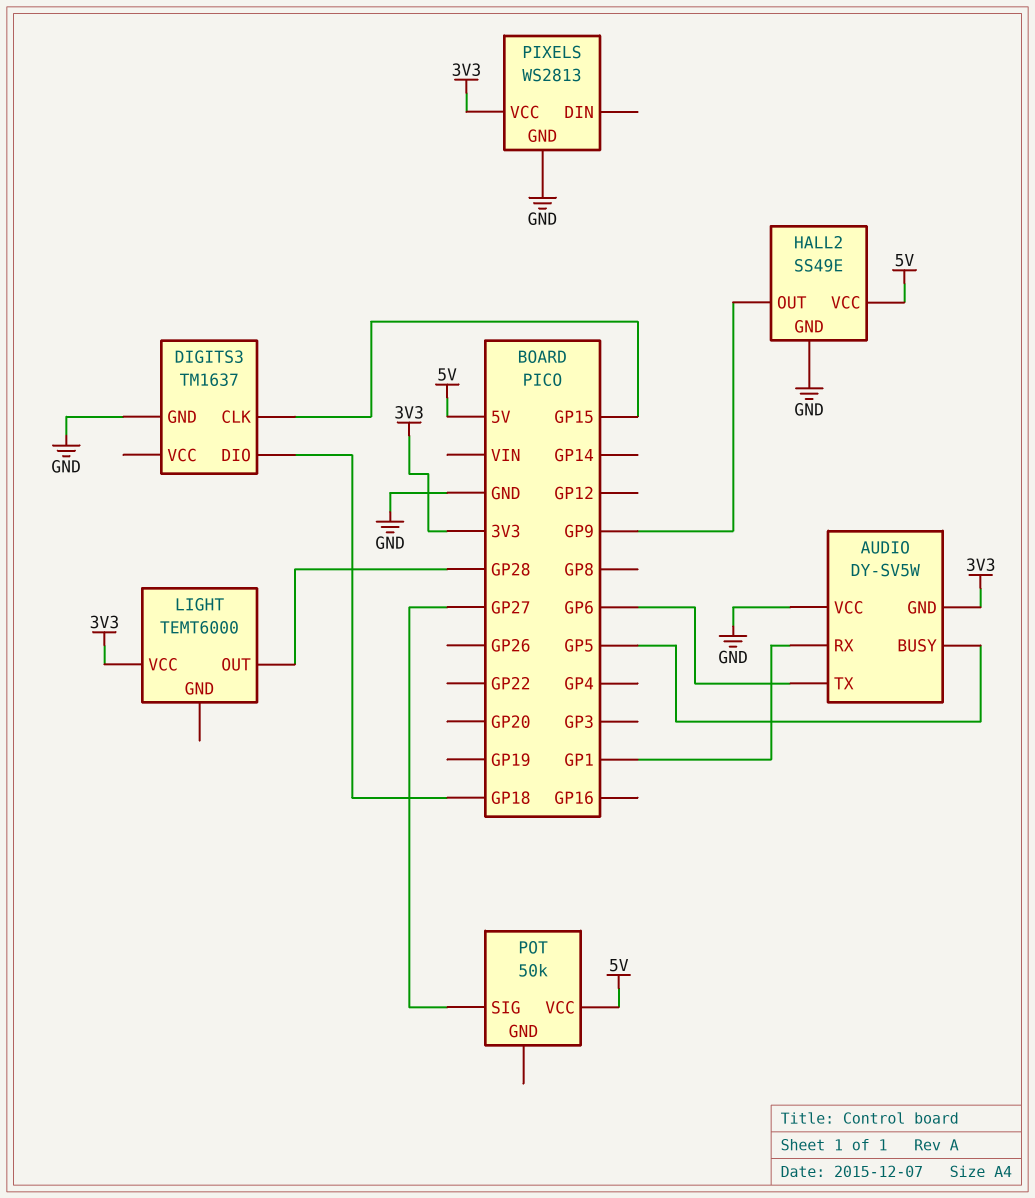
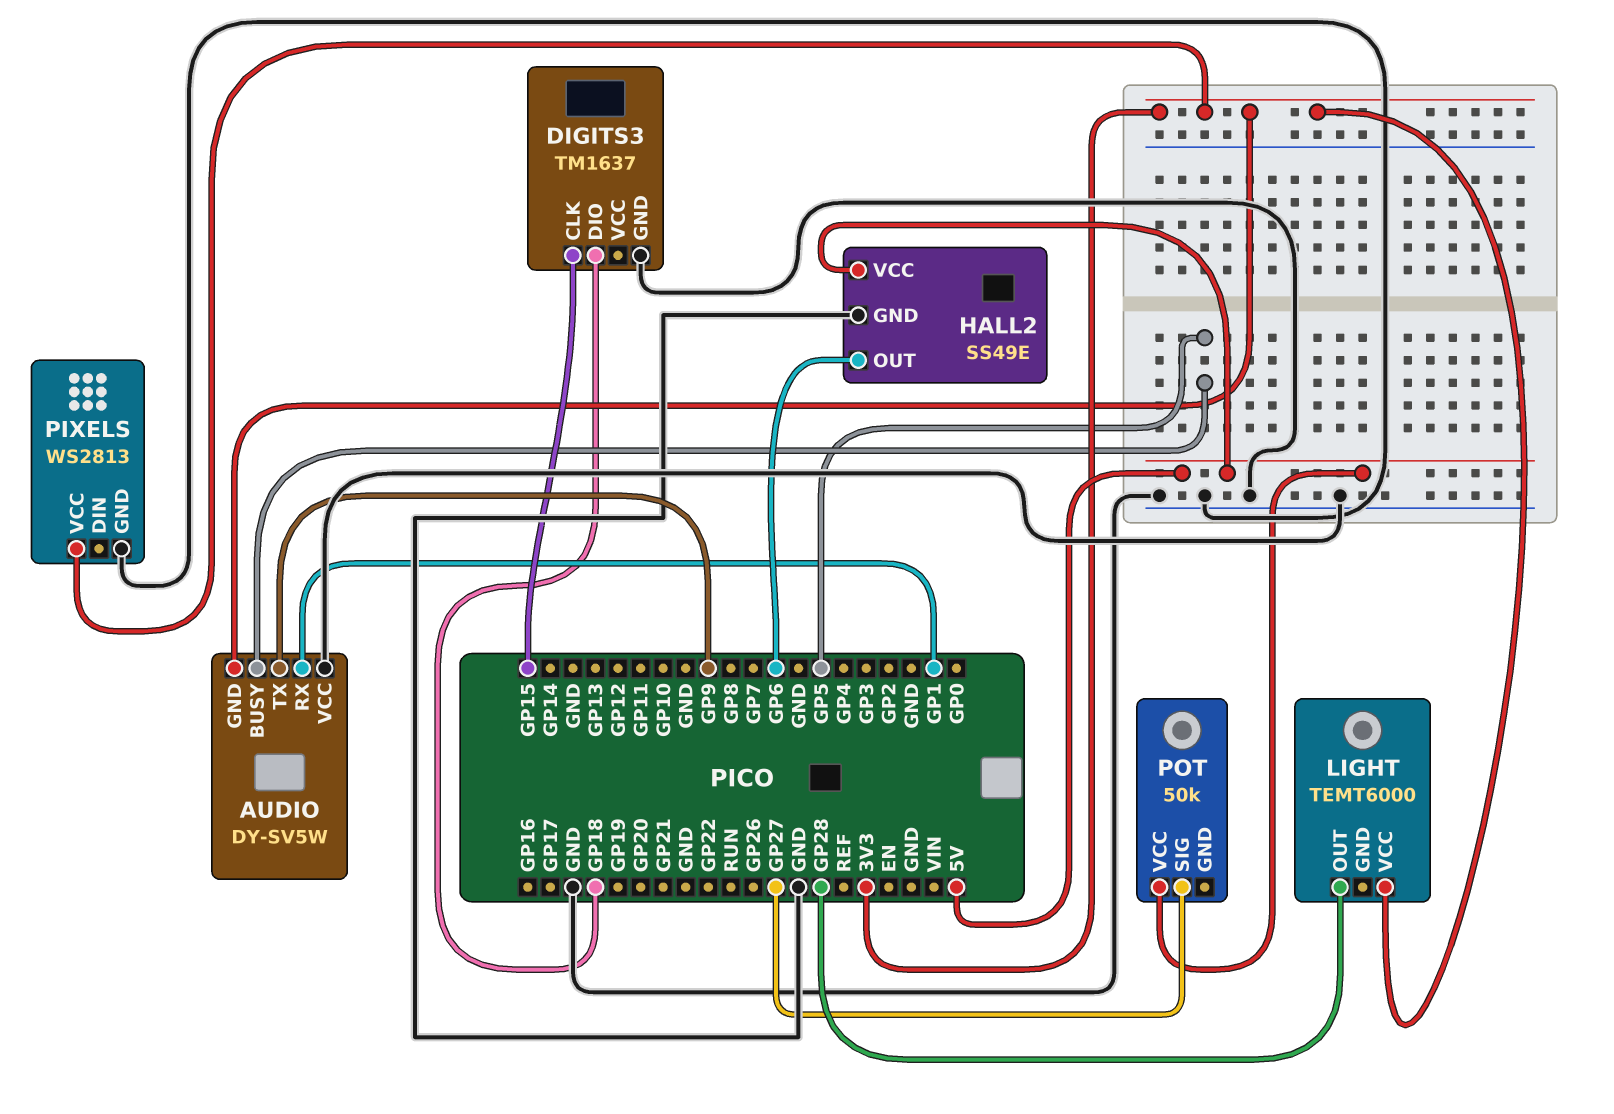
AUDIO pin TX: GP6 -> GP9
HALL2 pin OUT: GP9 -> GP6

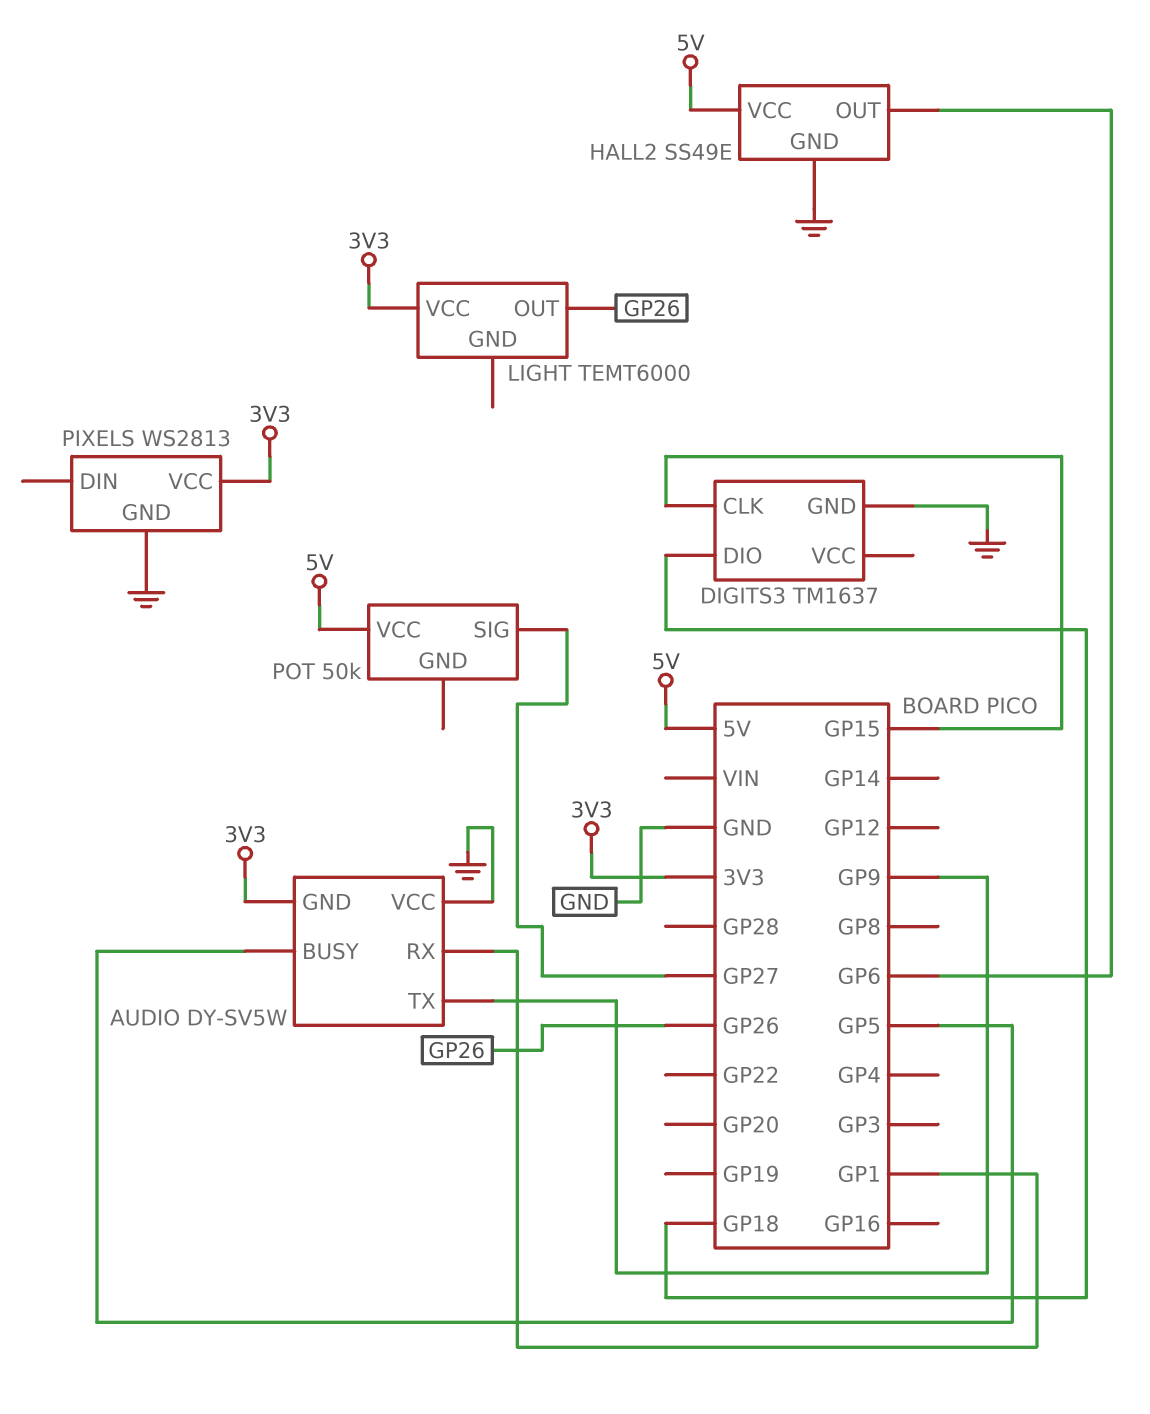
LIGHT pin OUT: GP28 -> GP26

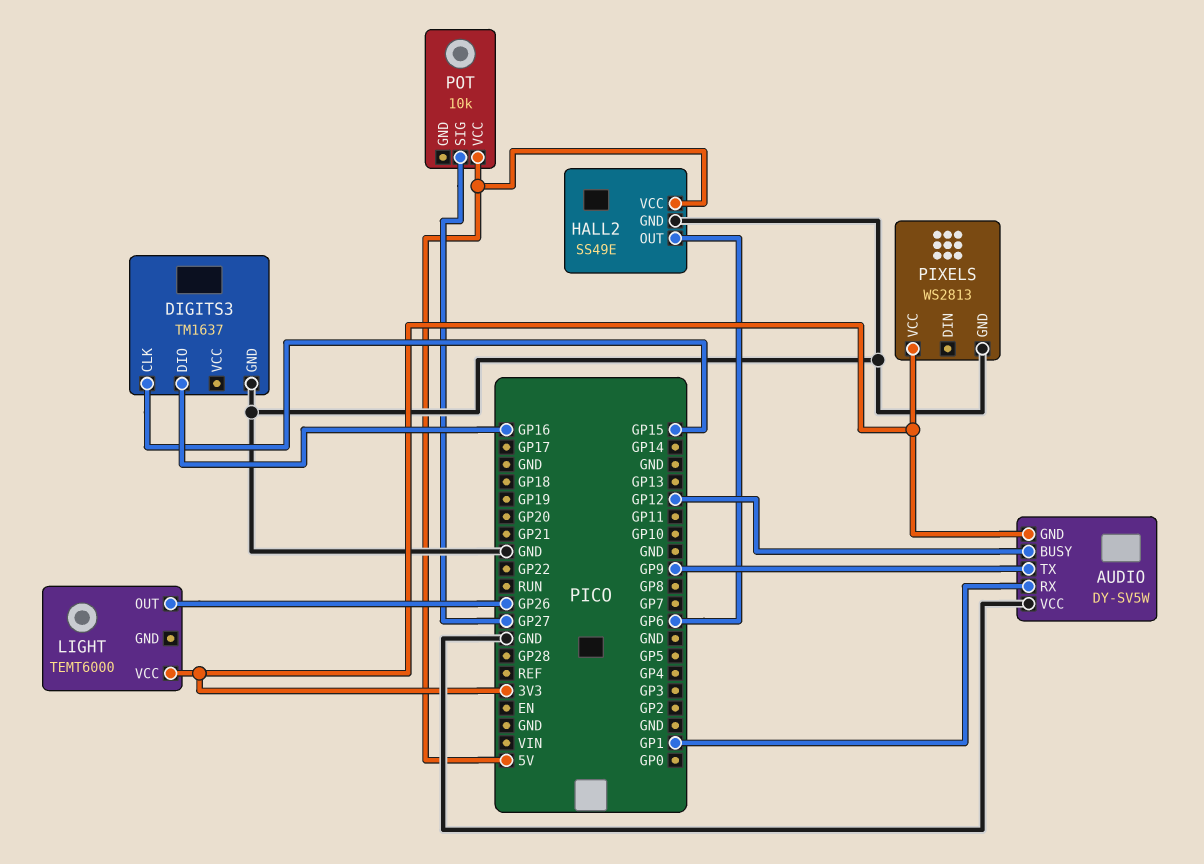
AUDIO pin BUSY: GP5 -> GP12
DIGITS3 pin DIO: GP18 -> GP16
POT: 50k -> 10k

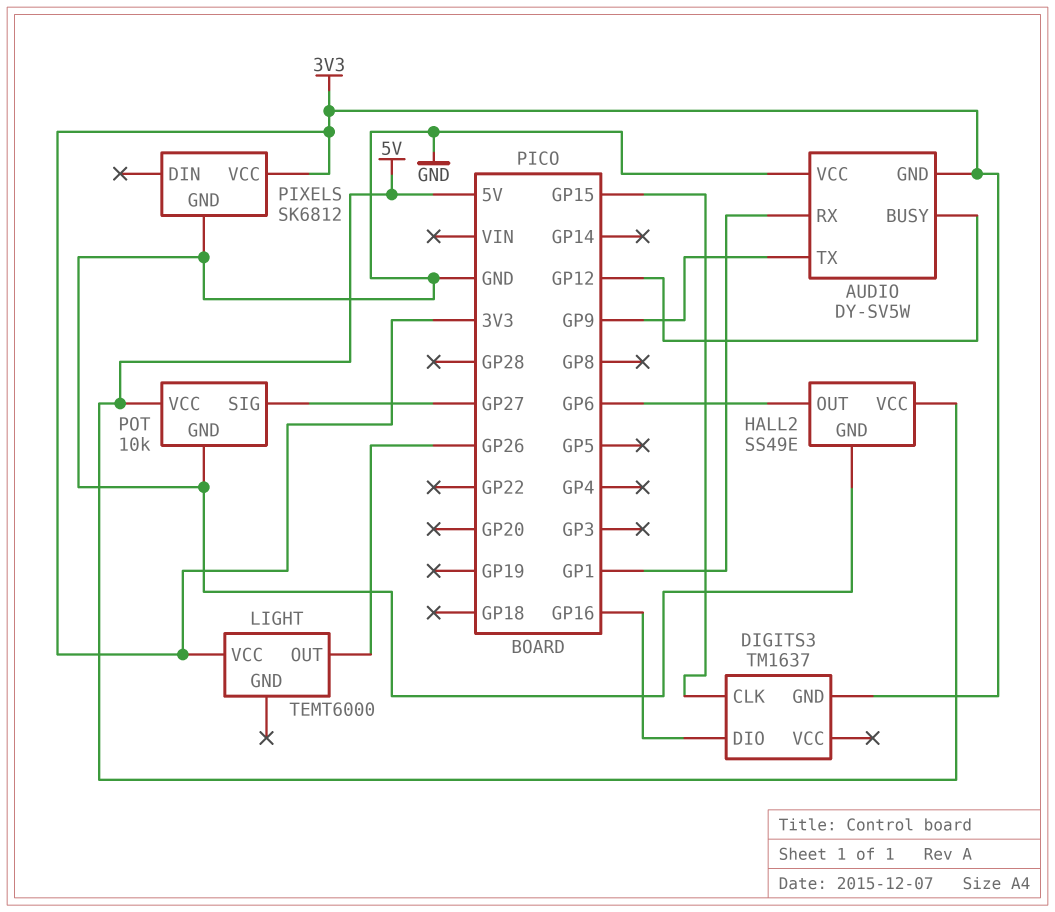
DIGITS3 pin GND: GND -> 3V3
PIXELS: WS2813 -> SK6812
POT pin GND: none -> GND

